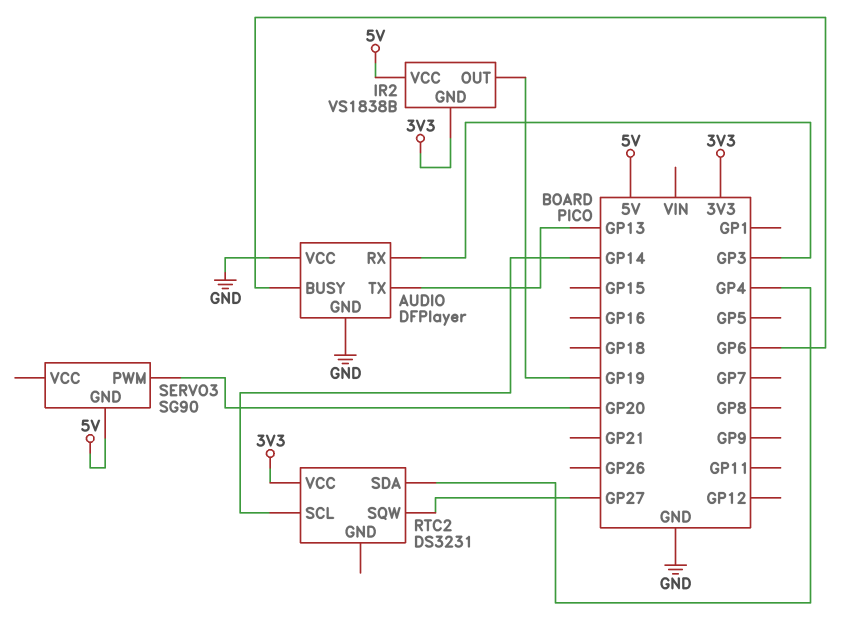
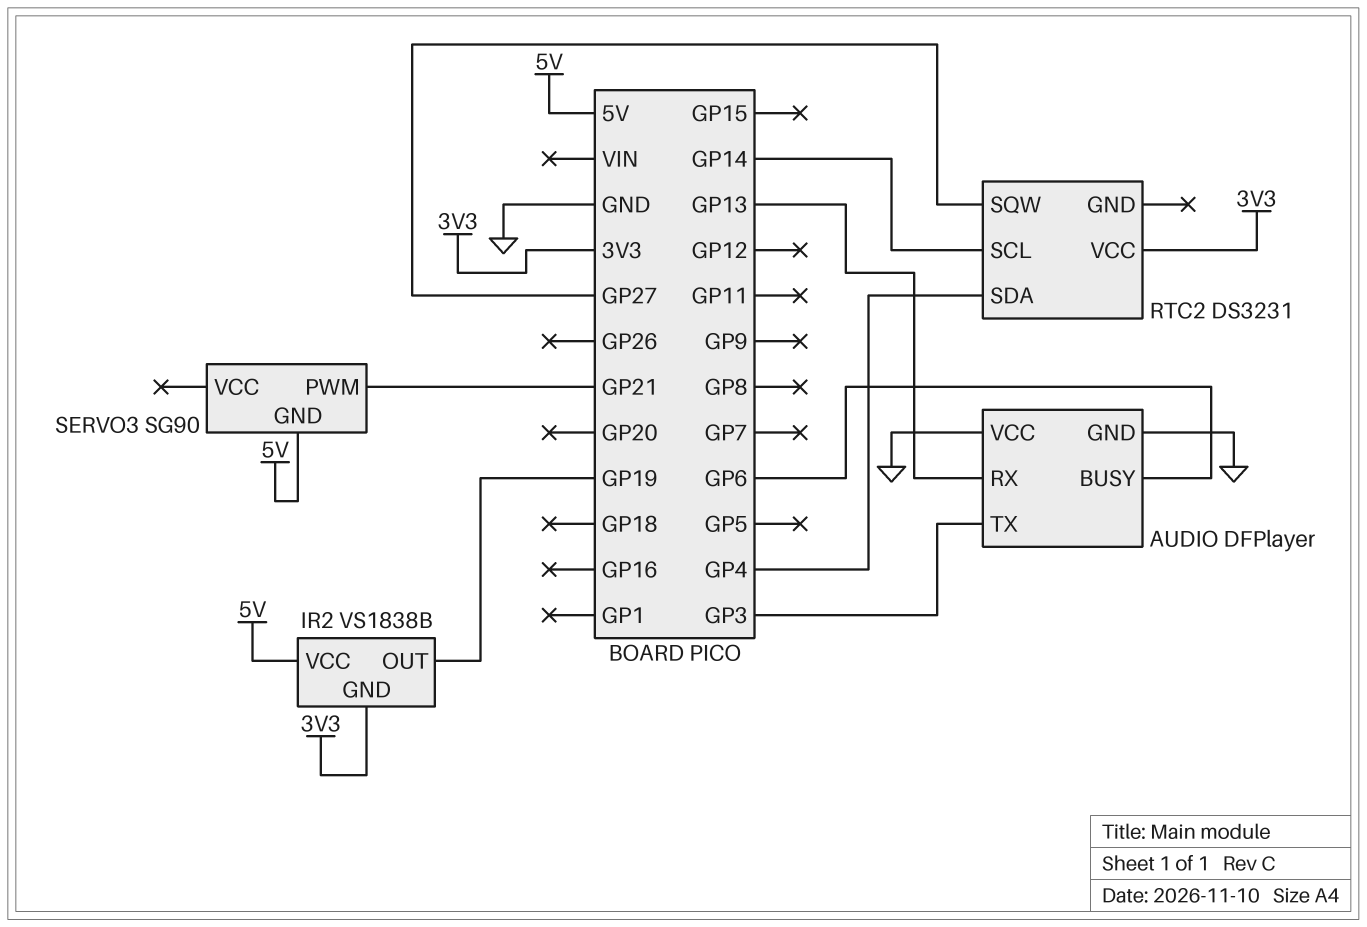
AUDIO pin RX: GP3 -> GP13
AUDIO pin TX: GP13 -> GP3
SERVO3 pin PWM: GP20 -> GP21

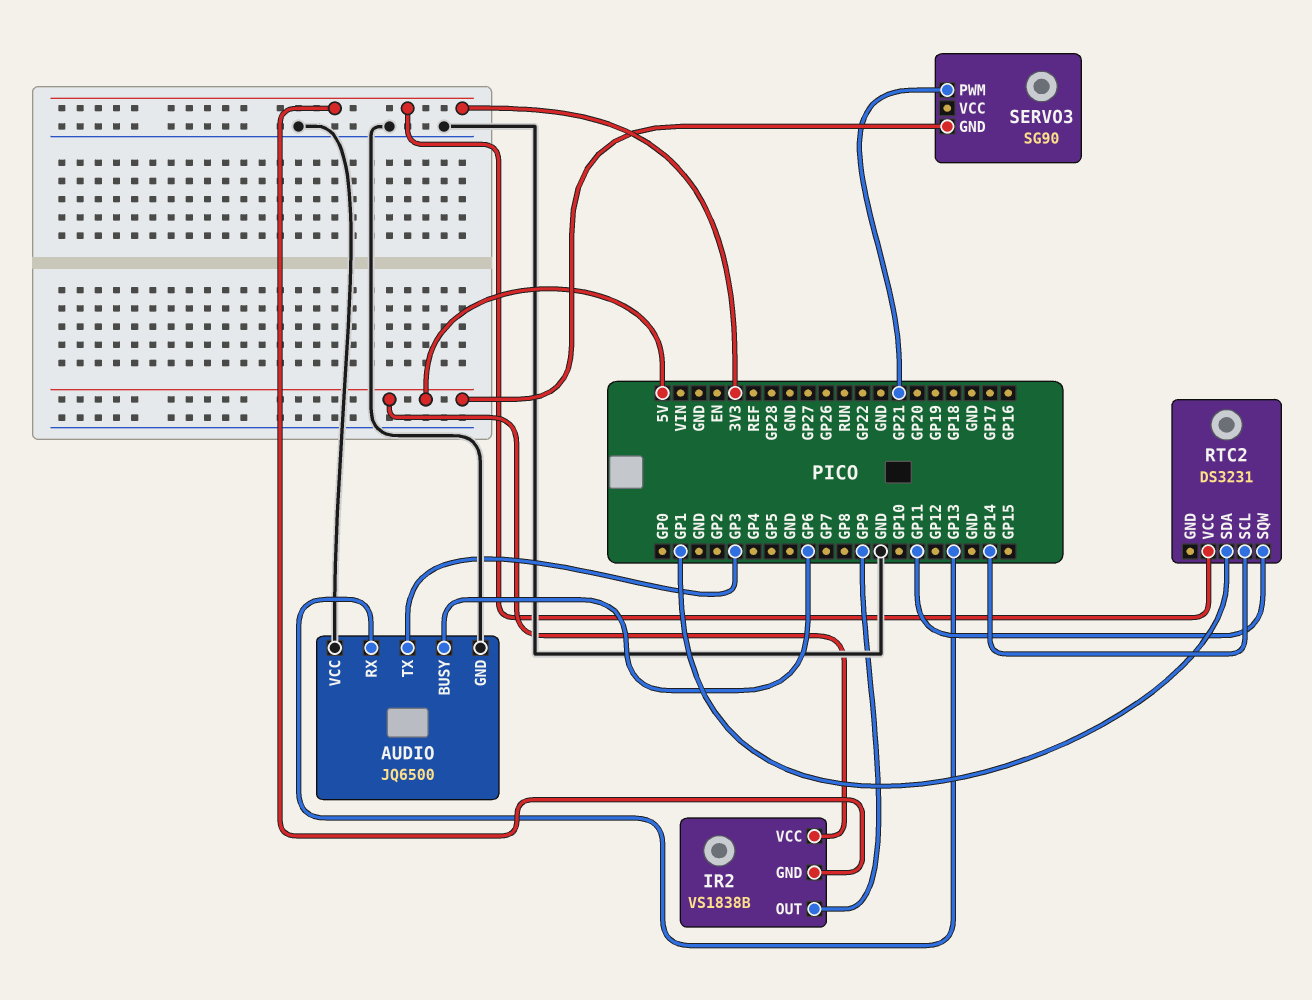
AUDIO: DFPlayer -> JQ6500
IR2 pin OUT: GP19 -> GP9
RTC2 pin SDA: GP4 -> GP1
RTC2 pin SQW: GP27 -> GP11

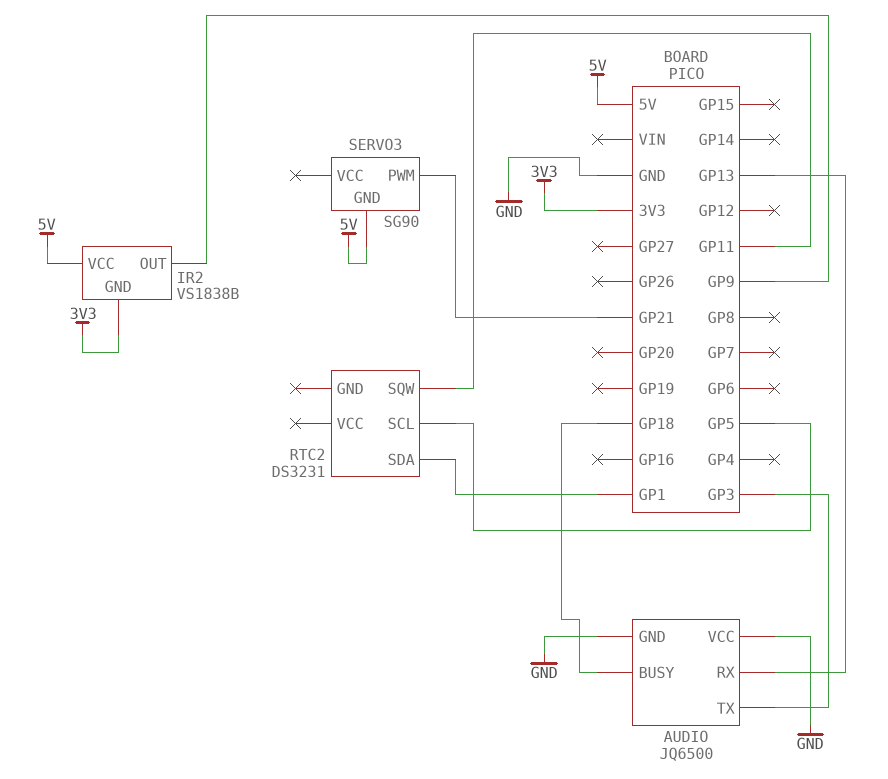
AUDIO pin BUSY: GP6 -> GP18
RTC2 pin SCL: GP14 -> GP5
RTC2 pin VCC: 3V3 -> none

